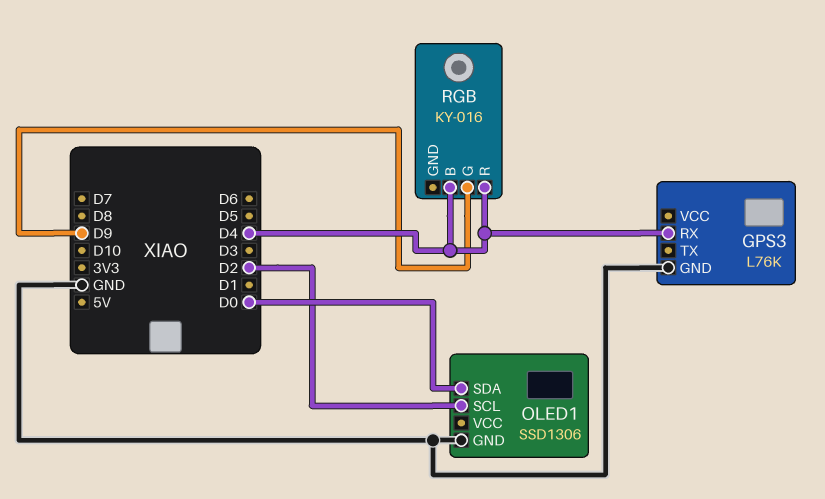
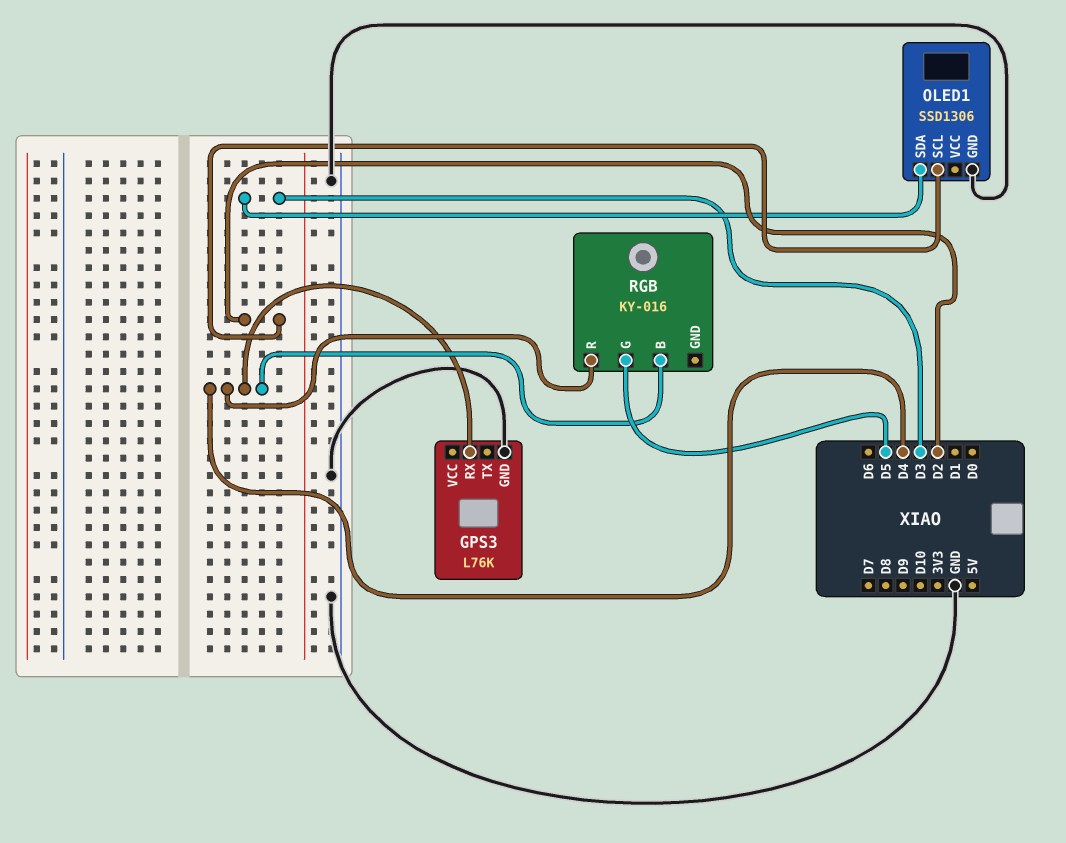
OLED1 pin SDA: D0 -> D3
RGB pin G: D9 -> D5

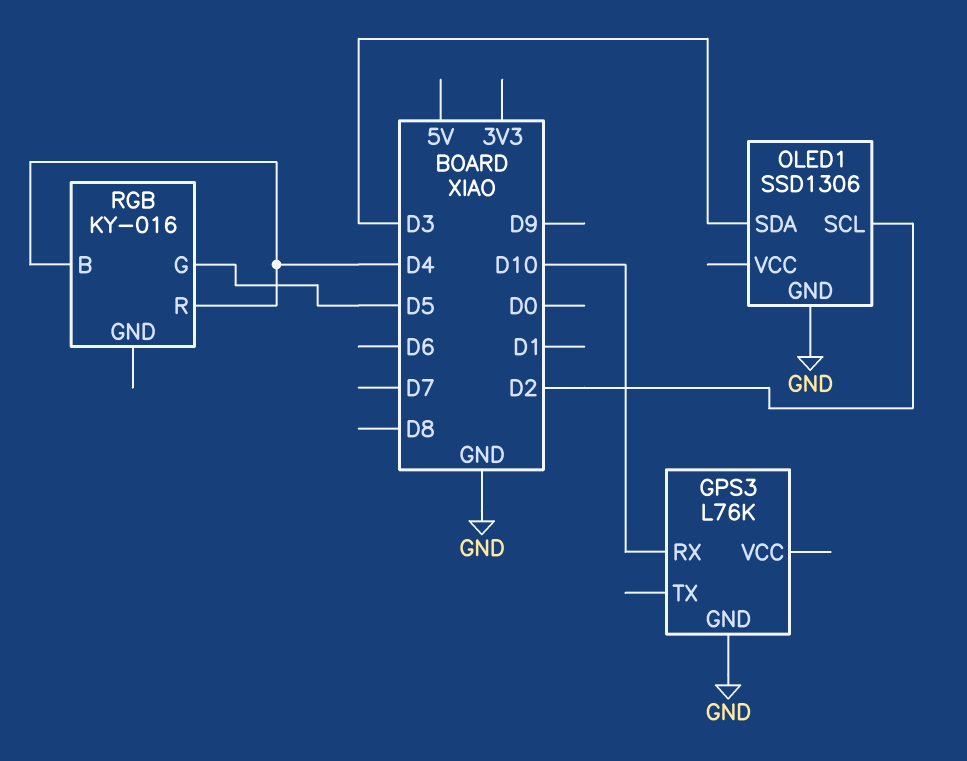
GPS3 pin RX: D4 -> D10

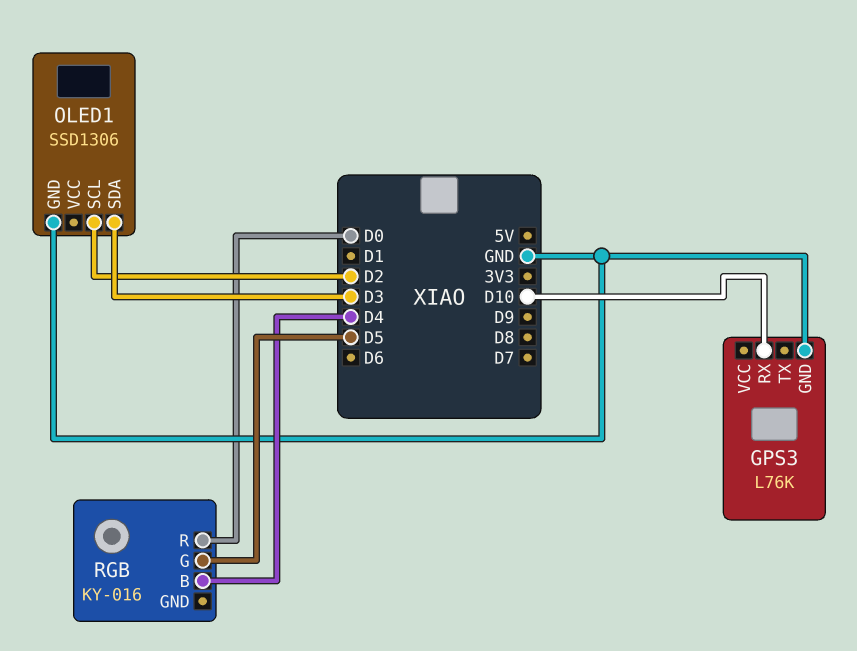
RGB pin R: D4 -> D0

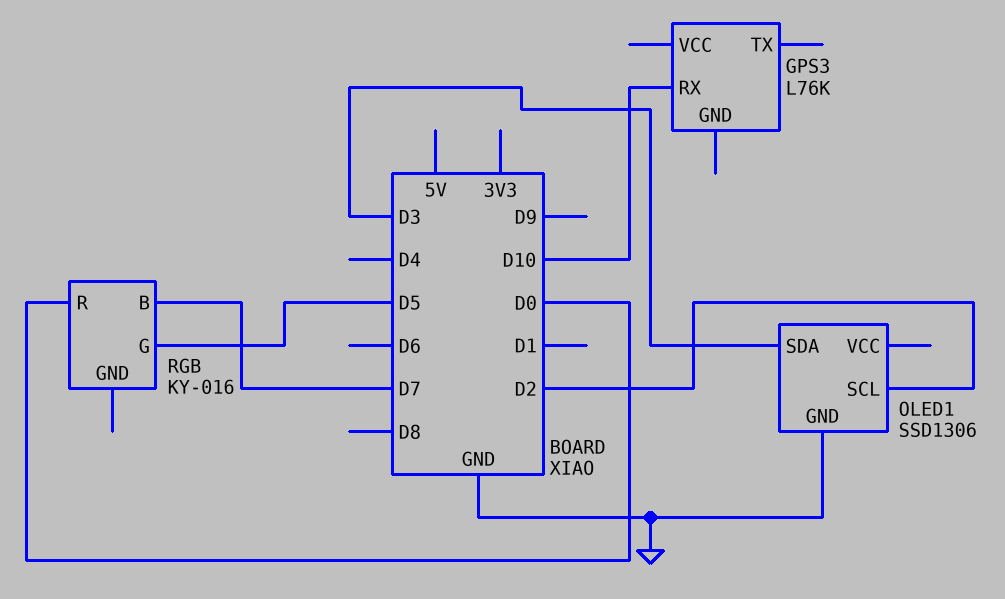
GPS3 pin GND: GND -> none
RGB pin B: D4 -> D7

